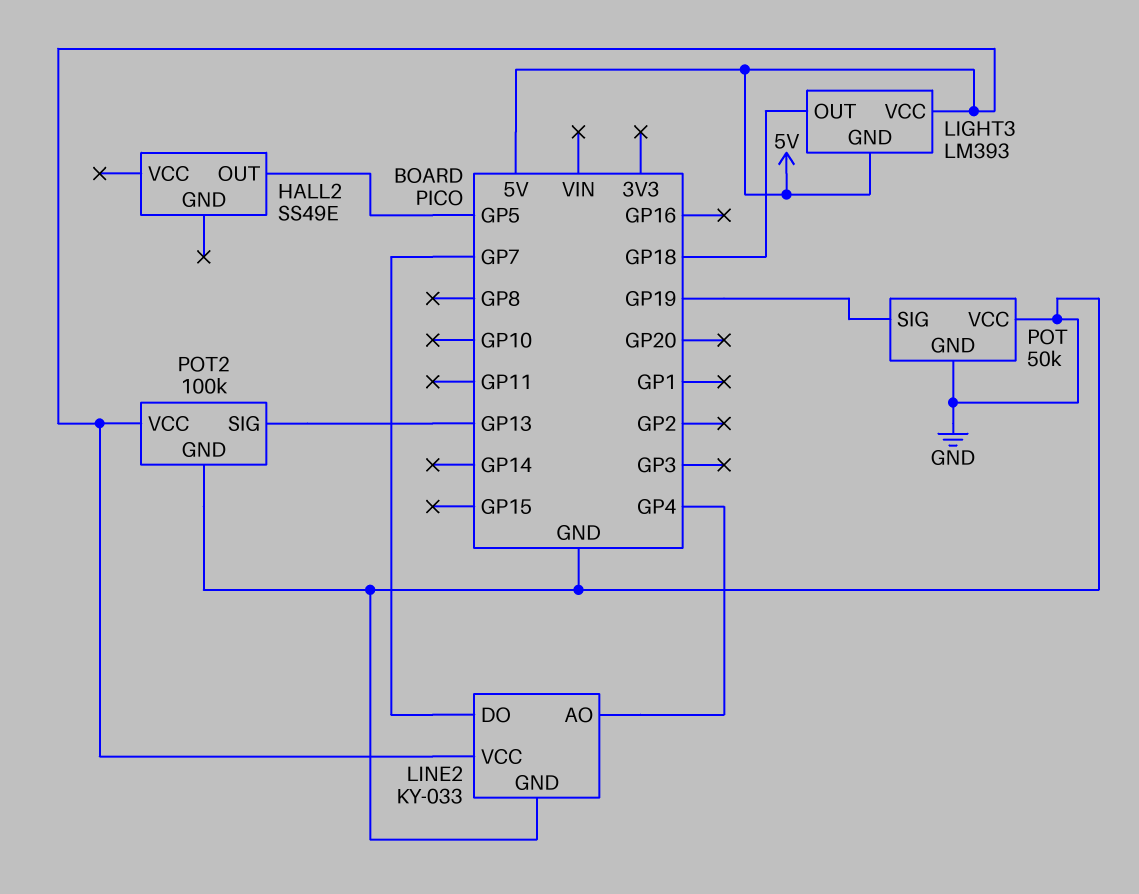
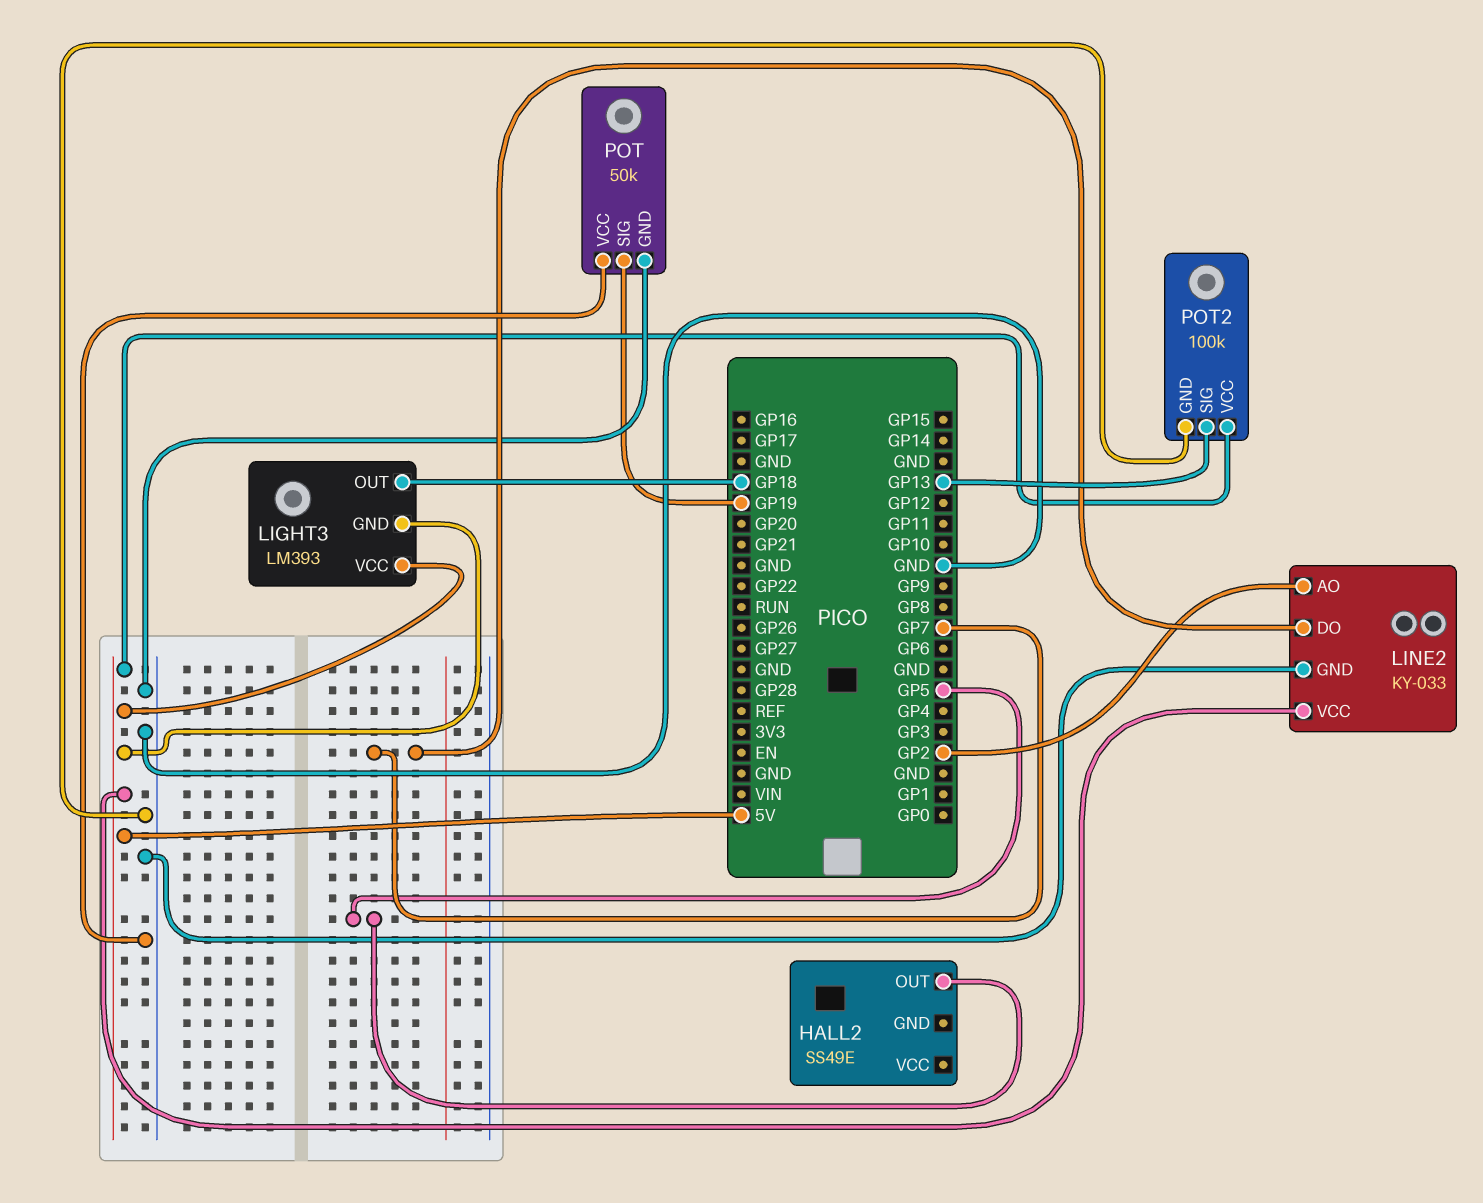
LINE2 pin AO: GP4 -> GP2

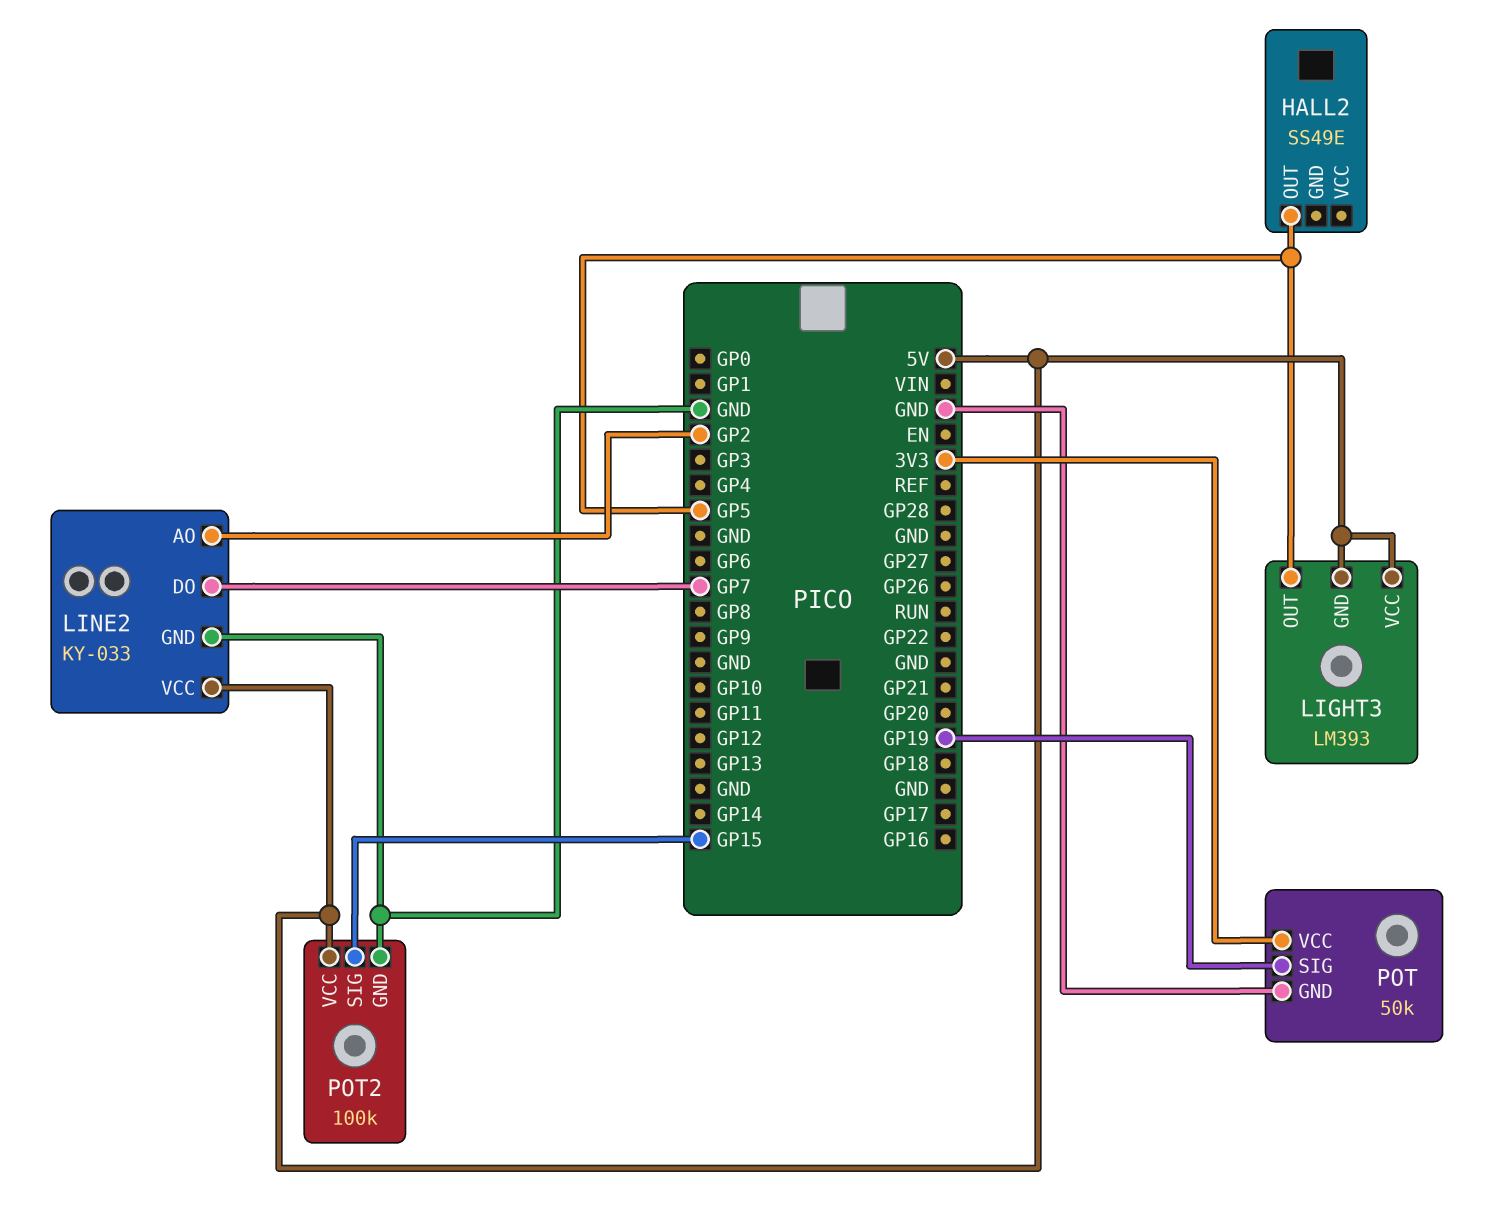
LIGHT3 pin OUT: GP18 -> GP5
POT pin VCC: GND -> 3V3
POT2 pin SIG: GP13 -> GP15

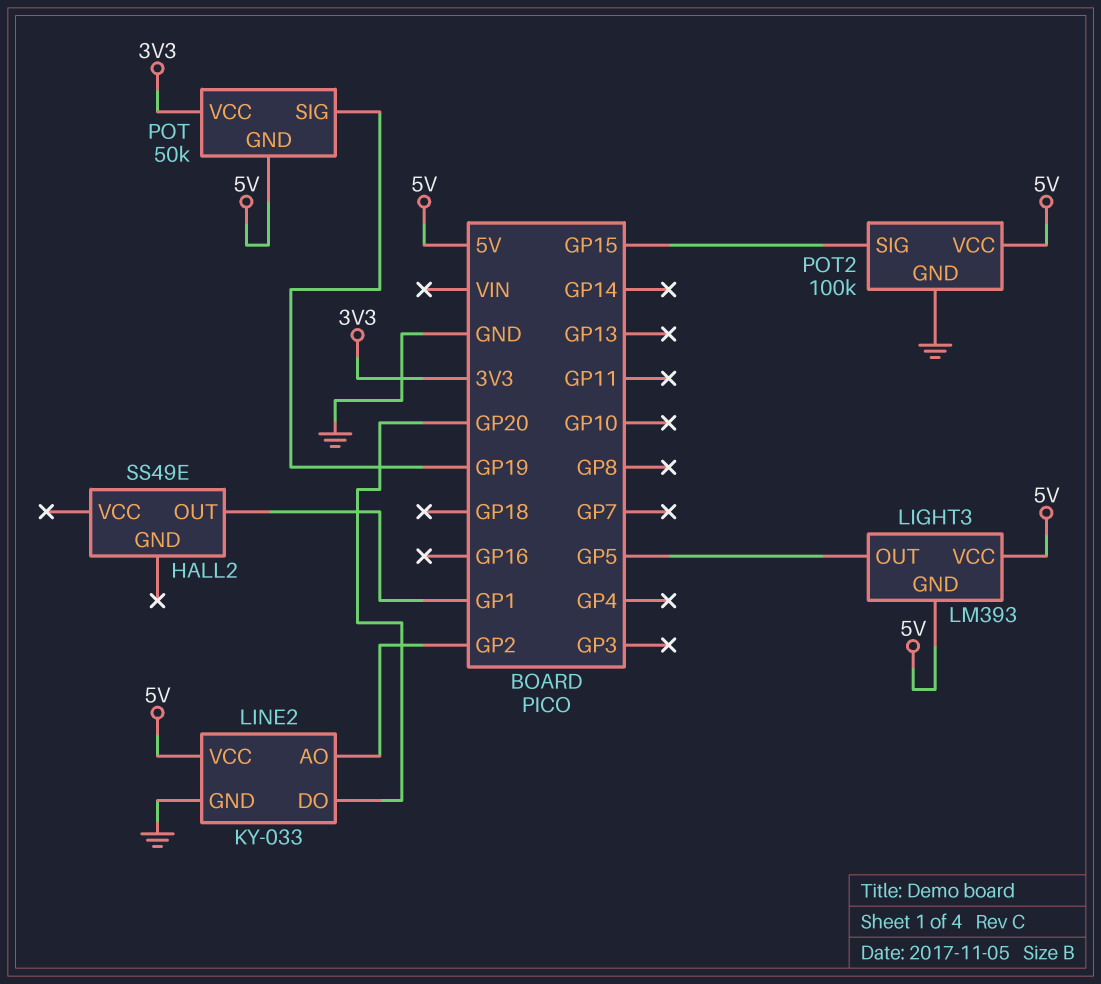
HALL2 pin OUT: GP5 -> GP1
LINE2 pin DO: GP7 -> GP20
POT pin GND: GND -> 5V

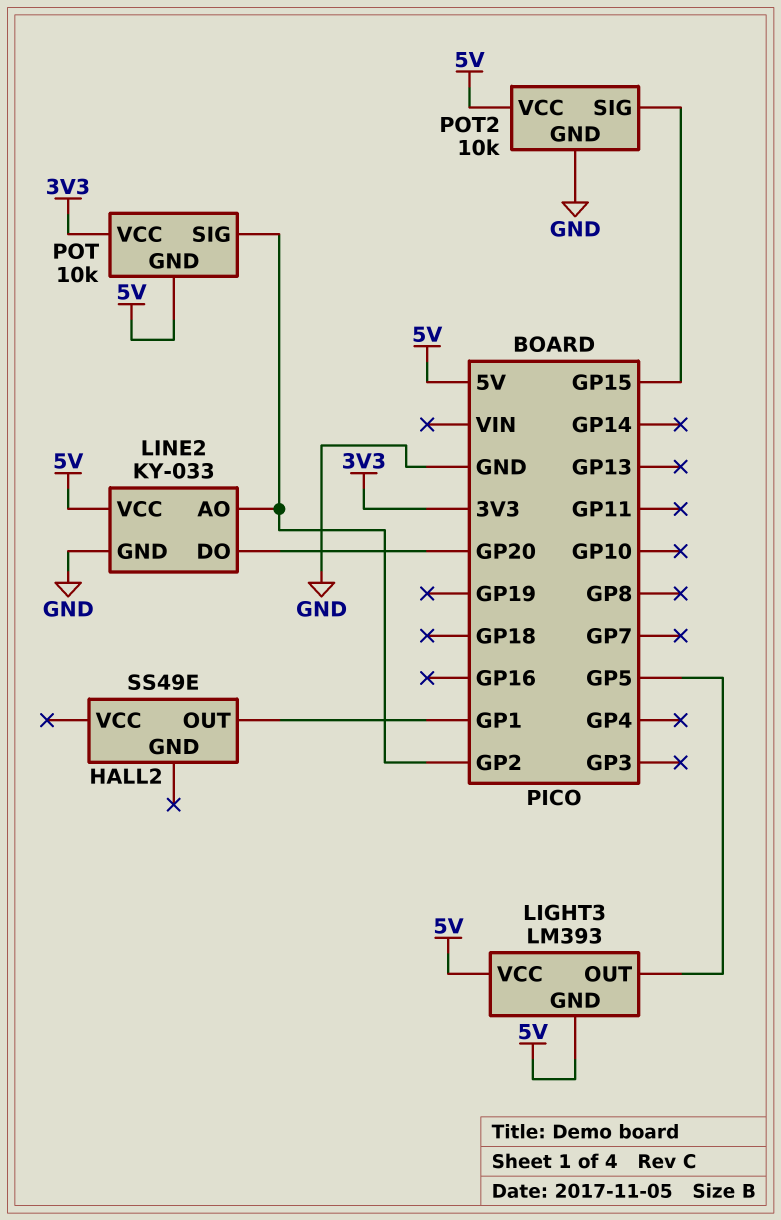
POT: 50k -> 10k
POT pin SIG: GP19 -> GP2
POT2: 100k -> 10k

